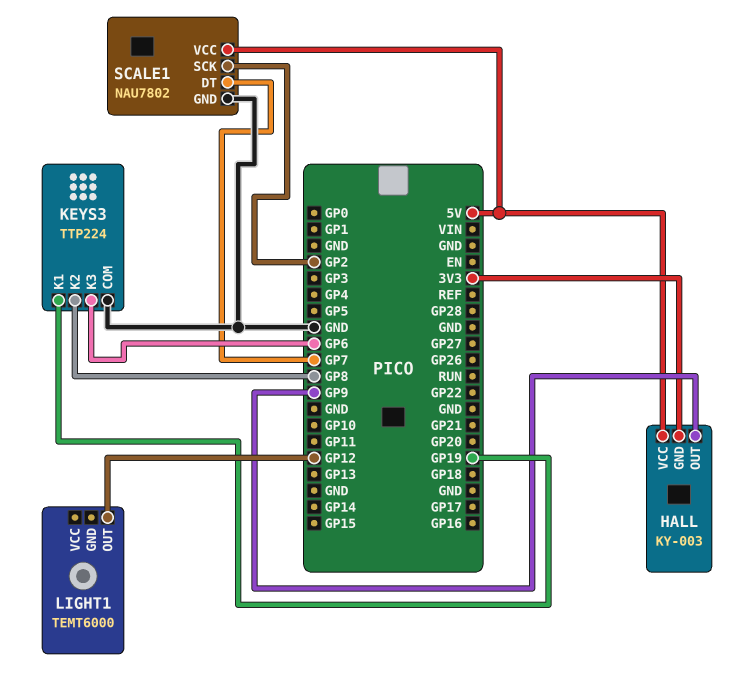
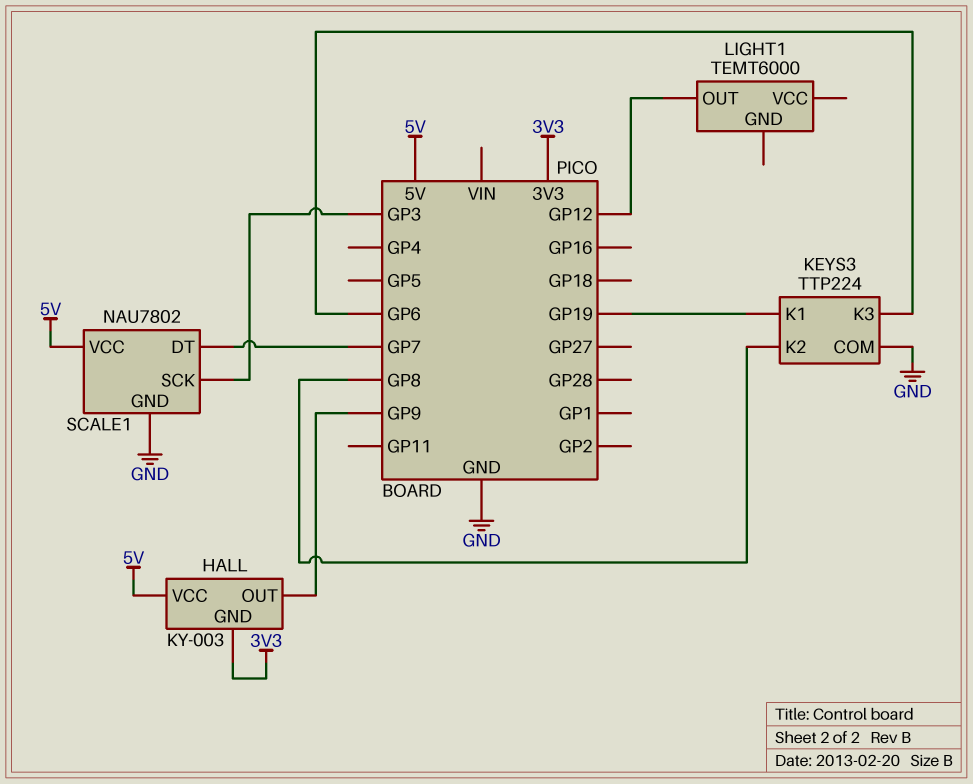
SCALE1 pin SCK: GP2 -> GP3

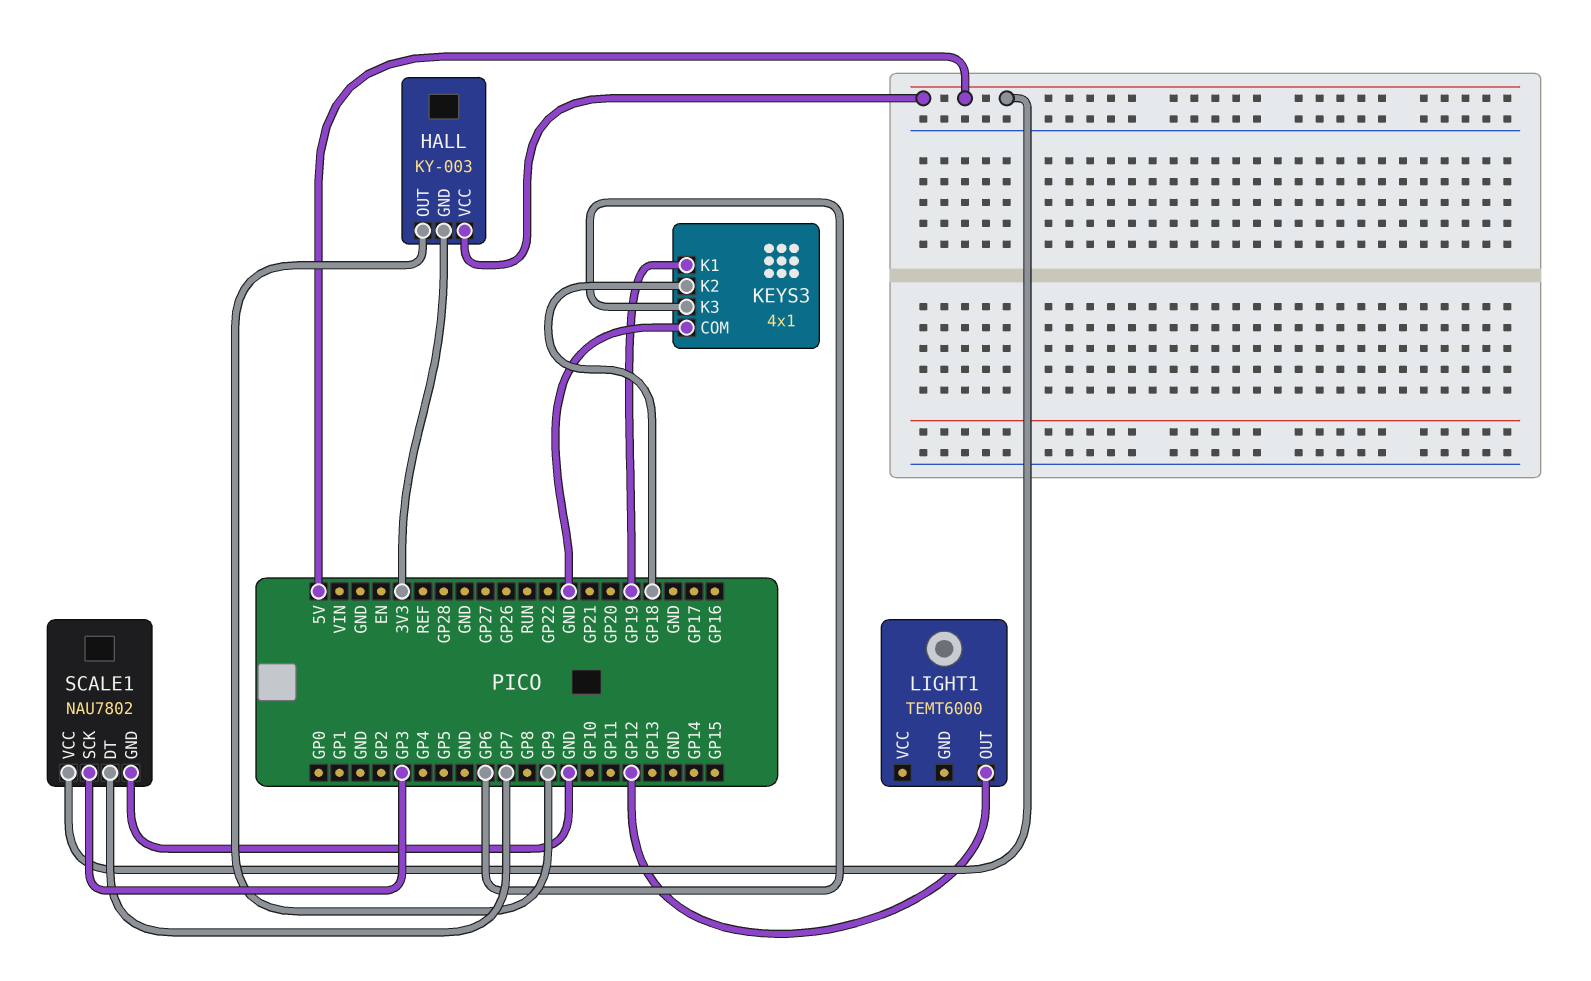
KEYS3: TTP224 -> 4x1
KEYS3 pin K2: GP8 -> GP18

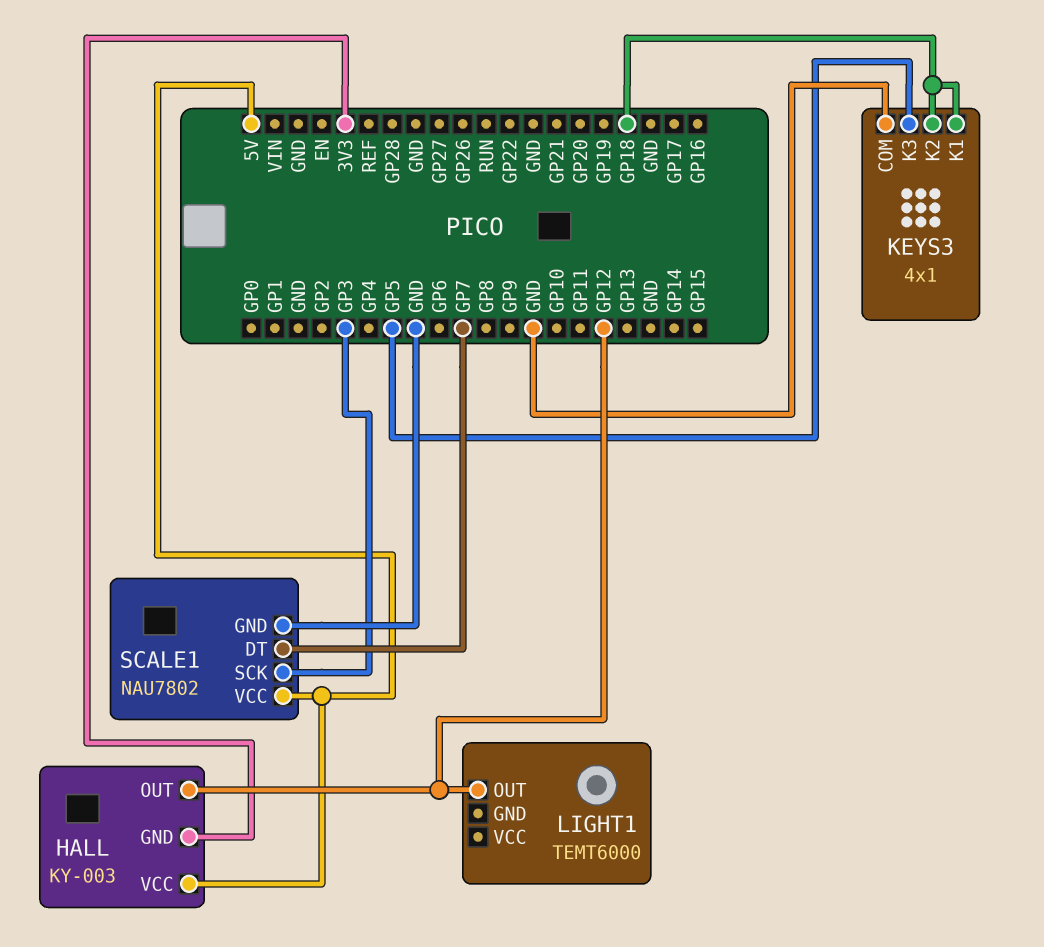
HALL pin OUT: GP9 -> GP12
KEYS3 pin K1: GP19 -> GP18
KEYS3 pin K3: GP6 -> GP5

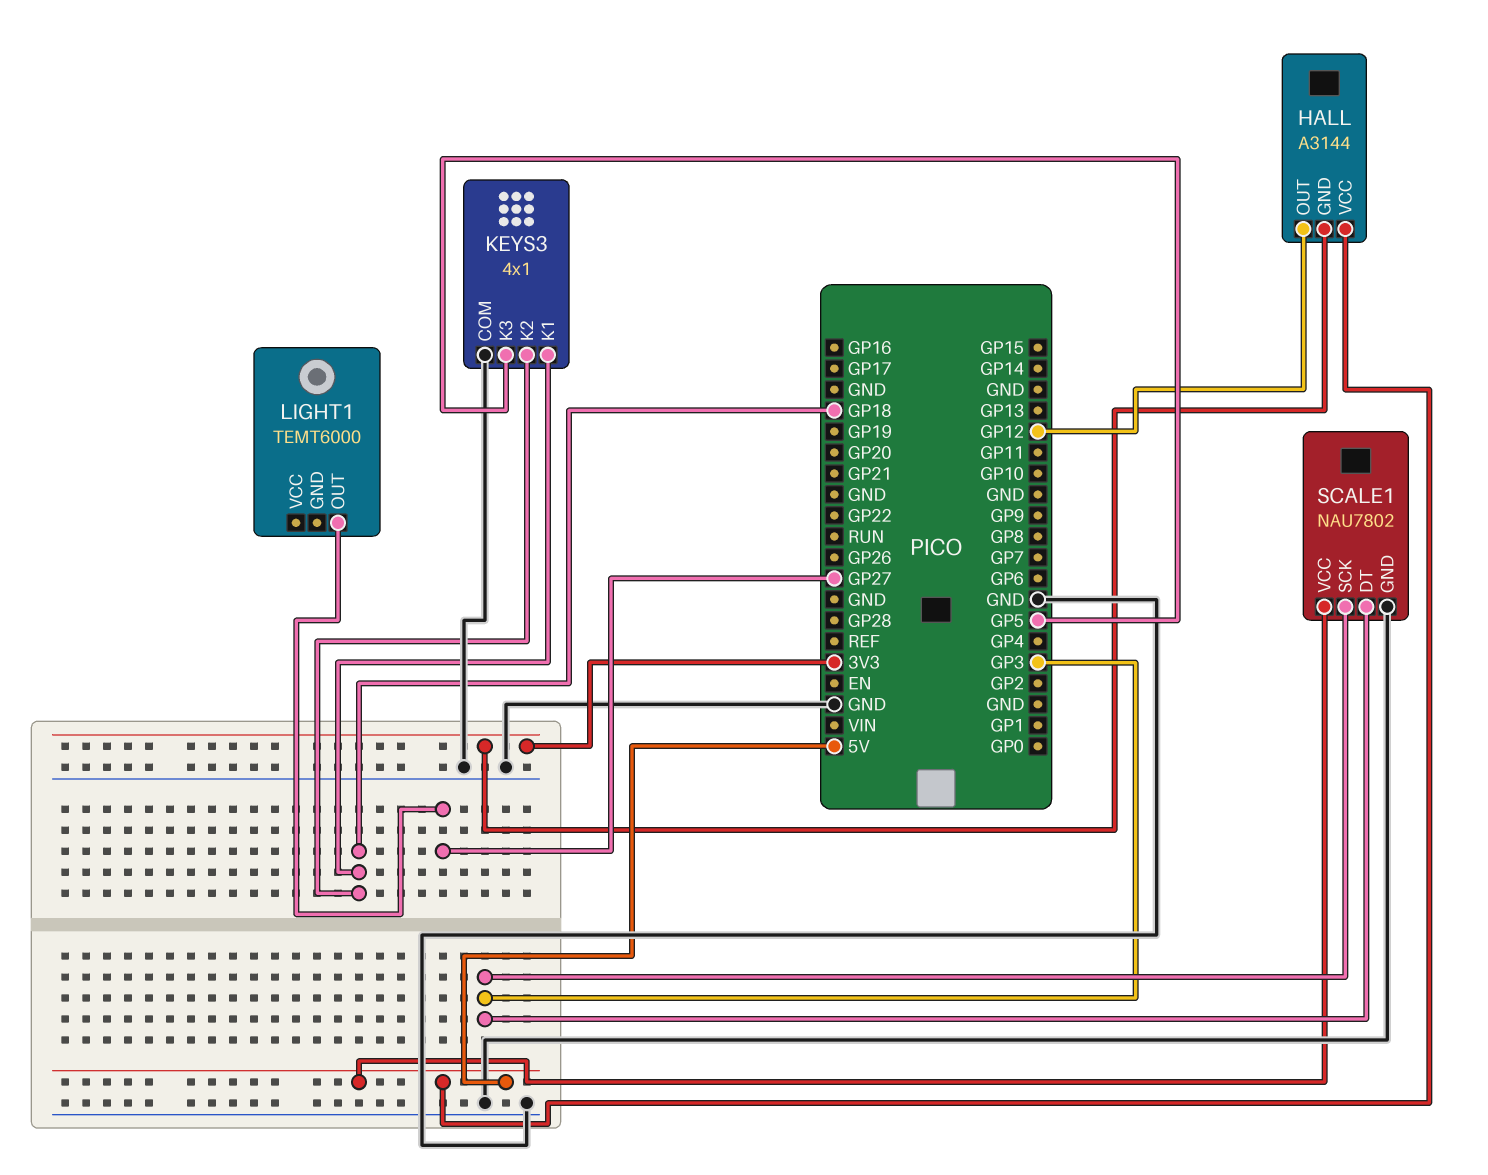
HALL: KY-003 -> A3144
LIGHT1 pin OUT: GP12 -> GP27
SCALE1 pin DT: GP7 -> GP3

